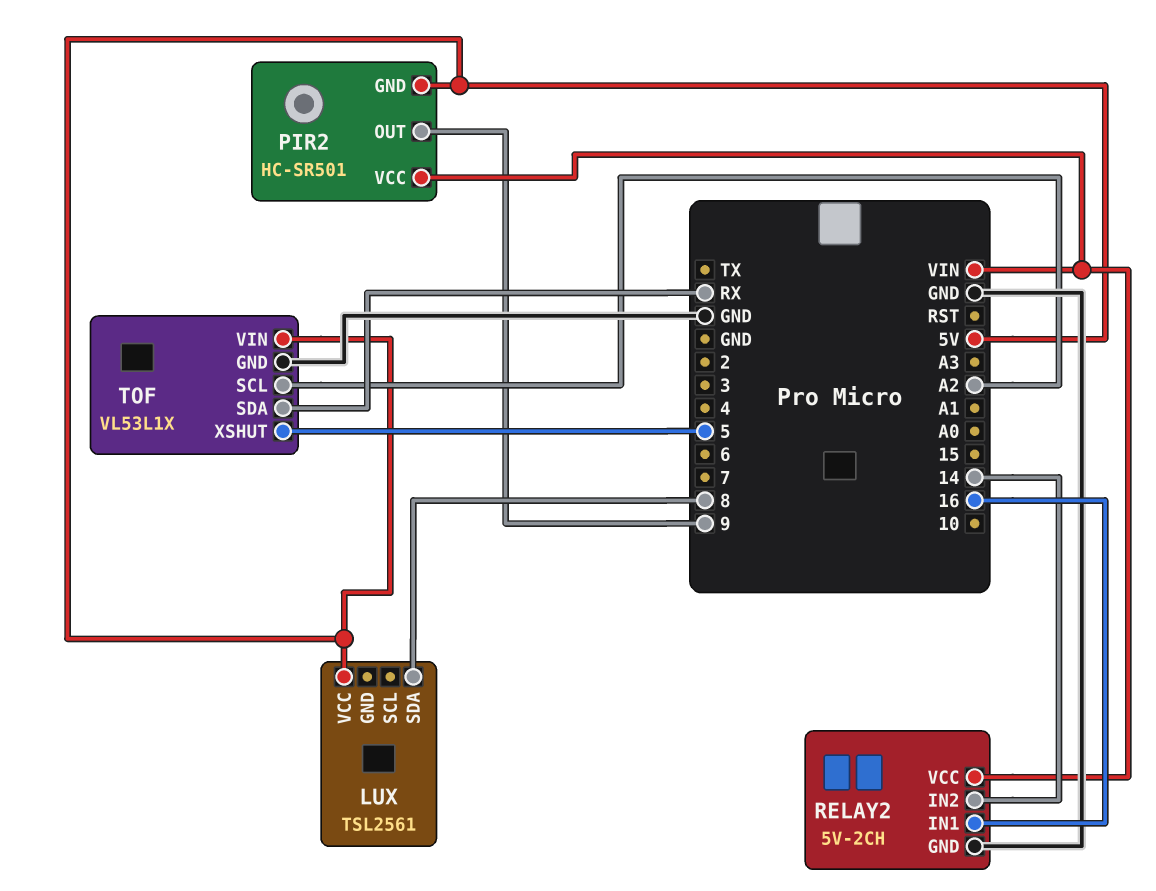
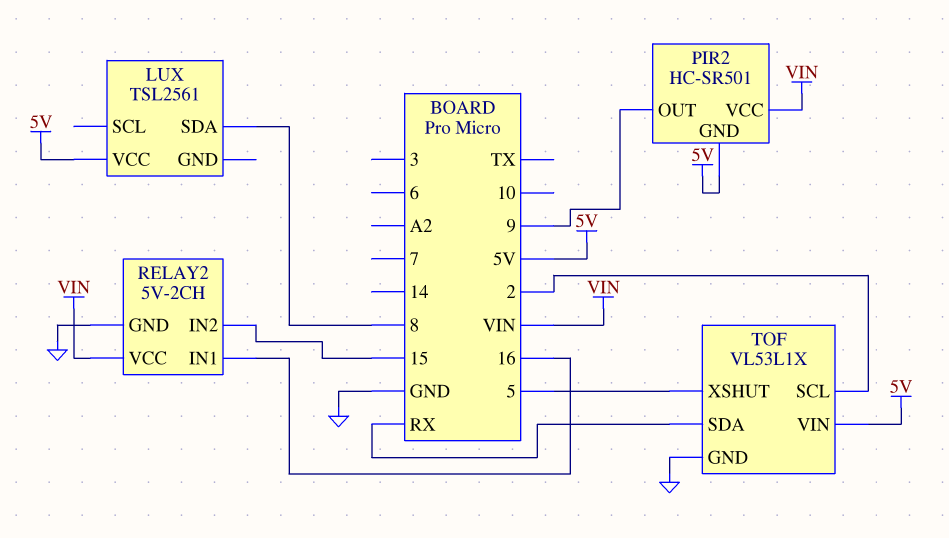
RELAY2 pin IN2: 14 -> 15
TOF pin SCL: A2 -> 2

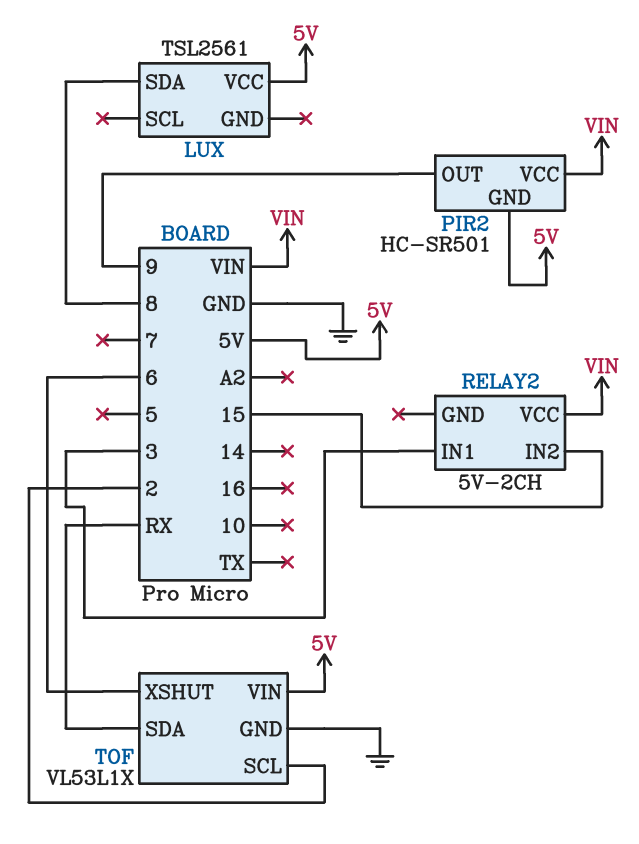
RELAY2 pin GND: GND -> none
RELAY2 pin IN1: 16 -> 3
TOF pin XSHUT: 5 -> 6

